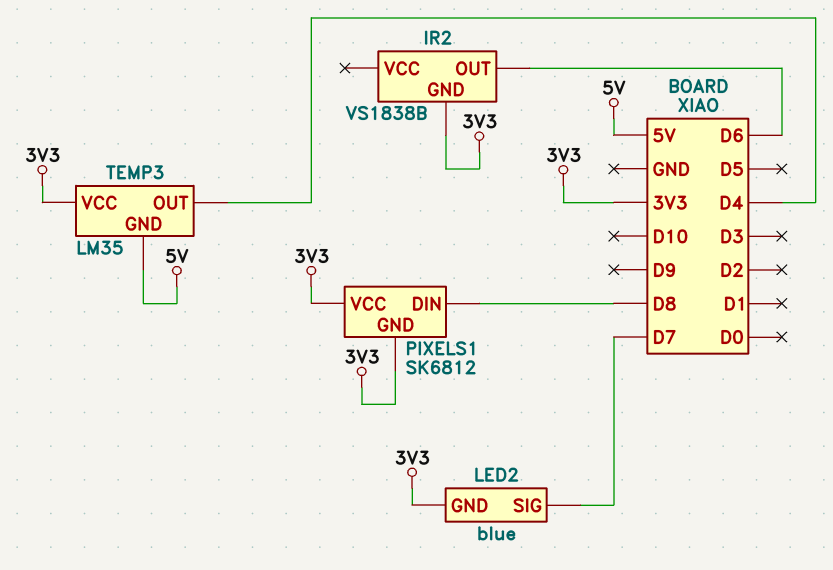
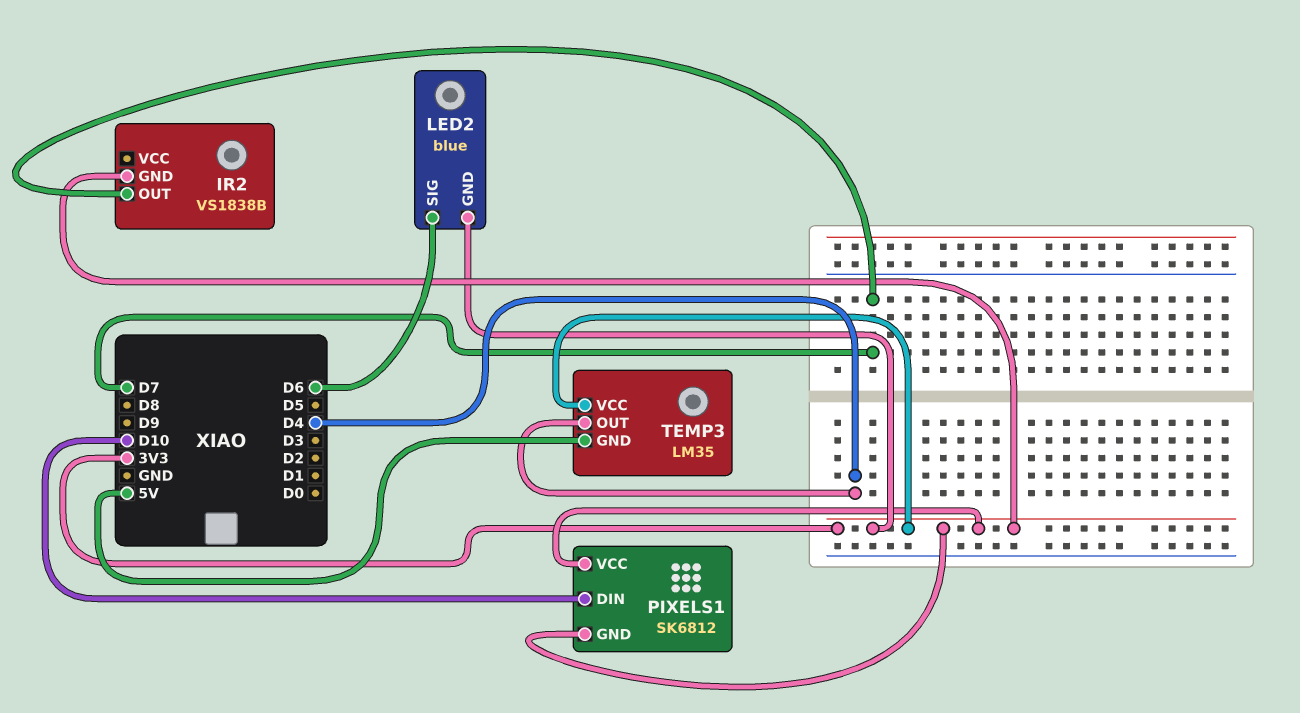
IR2 pin OUT: D6 -> D7
LED2 pin SIG: D7 -> D6
PIXELS1 pin DIN: D8 -> D10

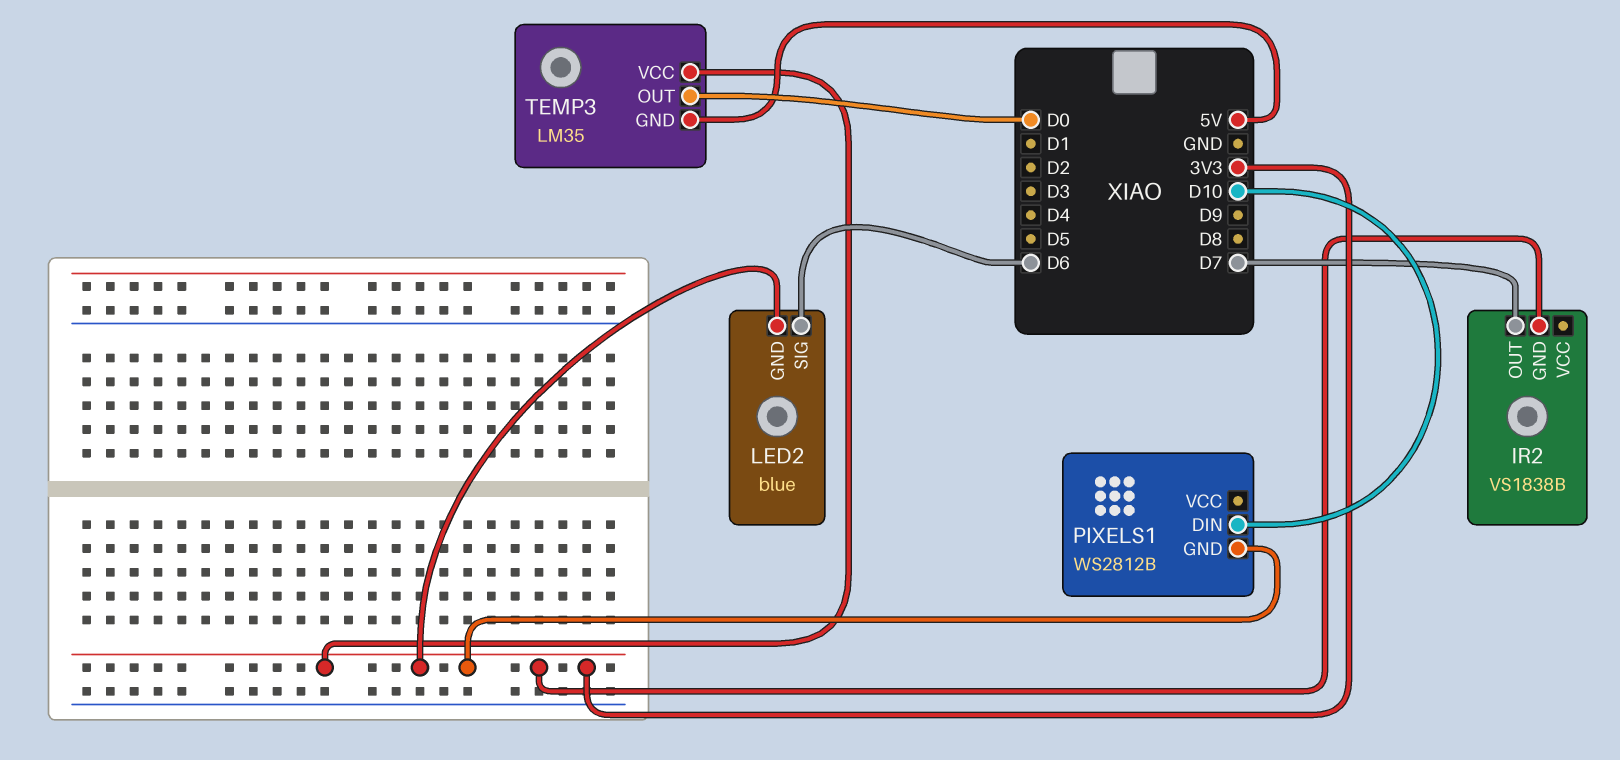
PIXELS1: SK6812 -> WS2812B
PIXELS1 pin VCC: 3V3 -> none
TEMP3 pin OUT: D4 -> D0

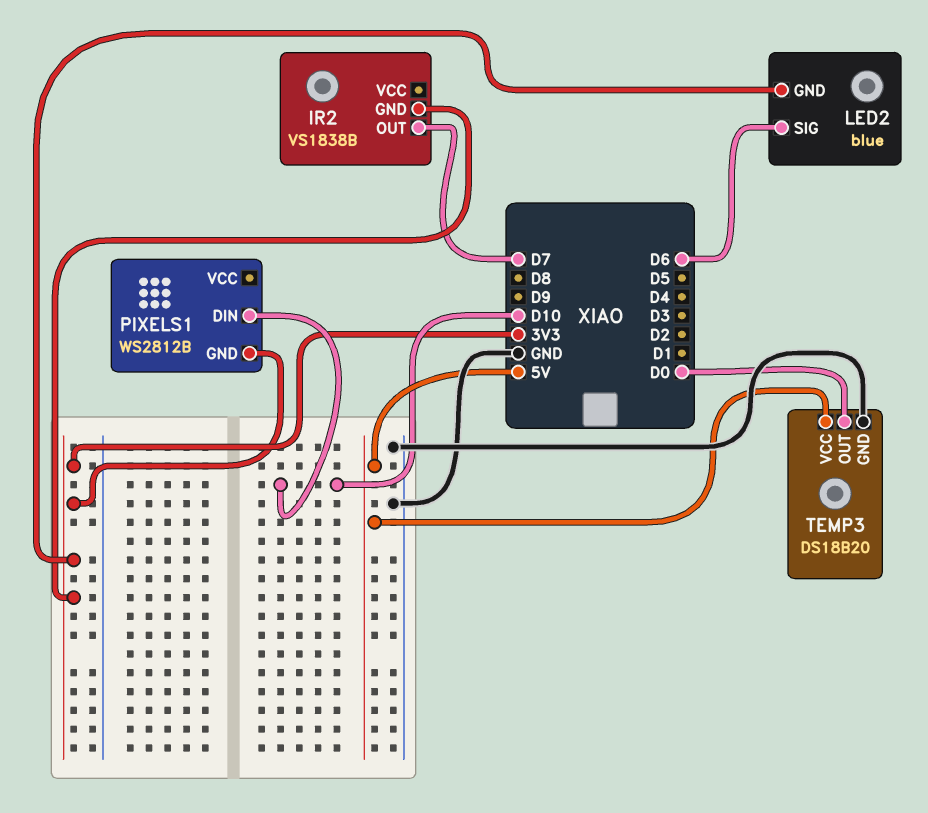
TEMP3: LM35 -> DS18B20
TEMP3 pin GND: 5V -> GND
TEMP3 pin VCC: 3V3 -> 5V

